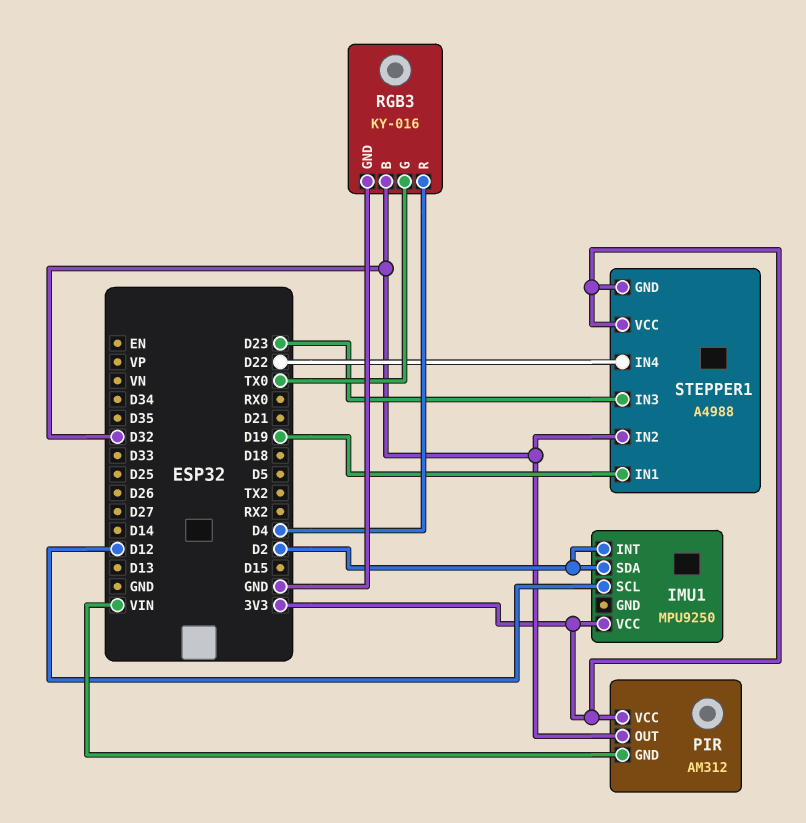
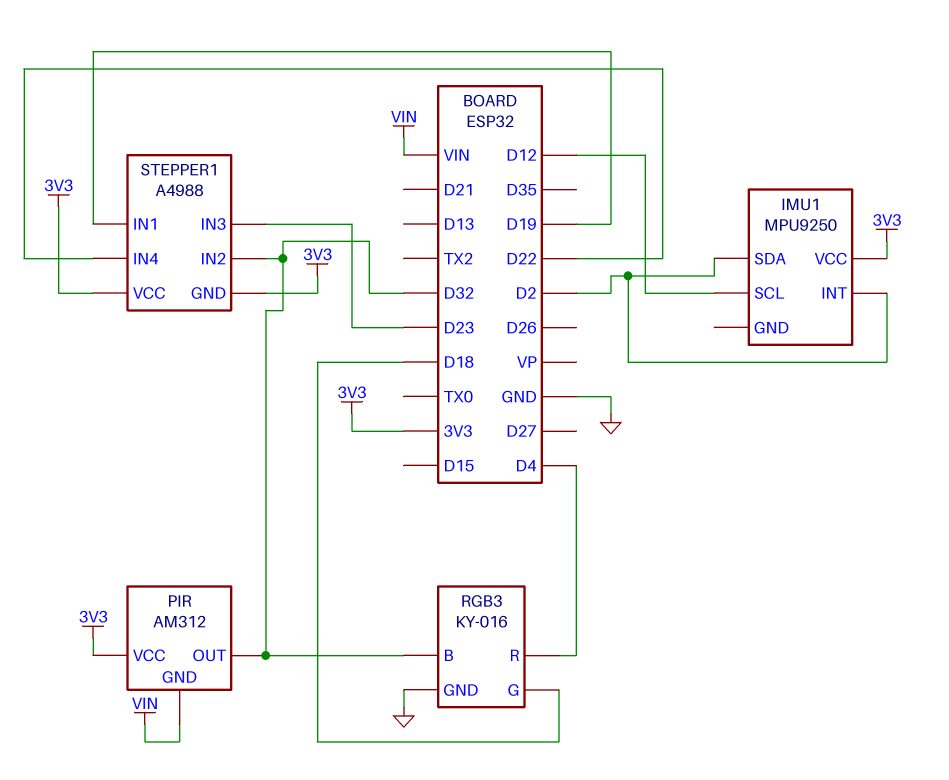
RGB3 pin G: TX0 -> D18

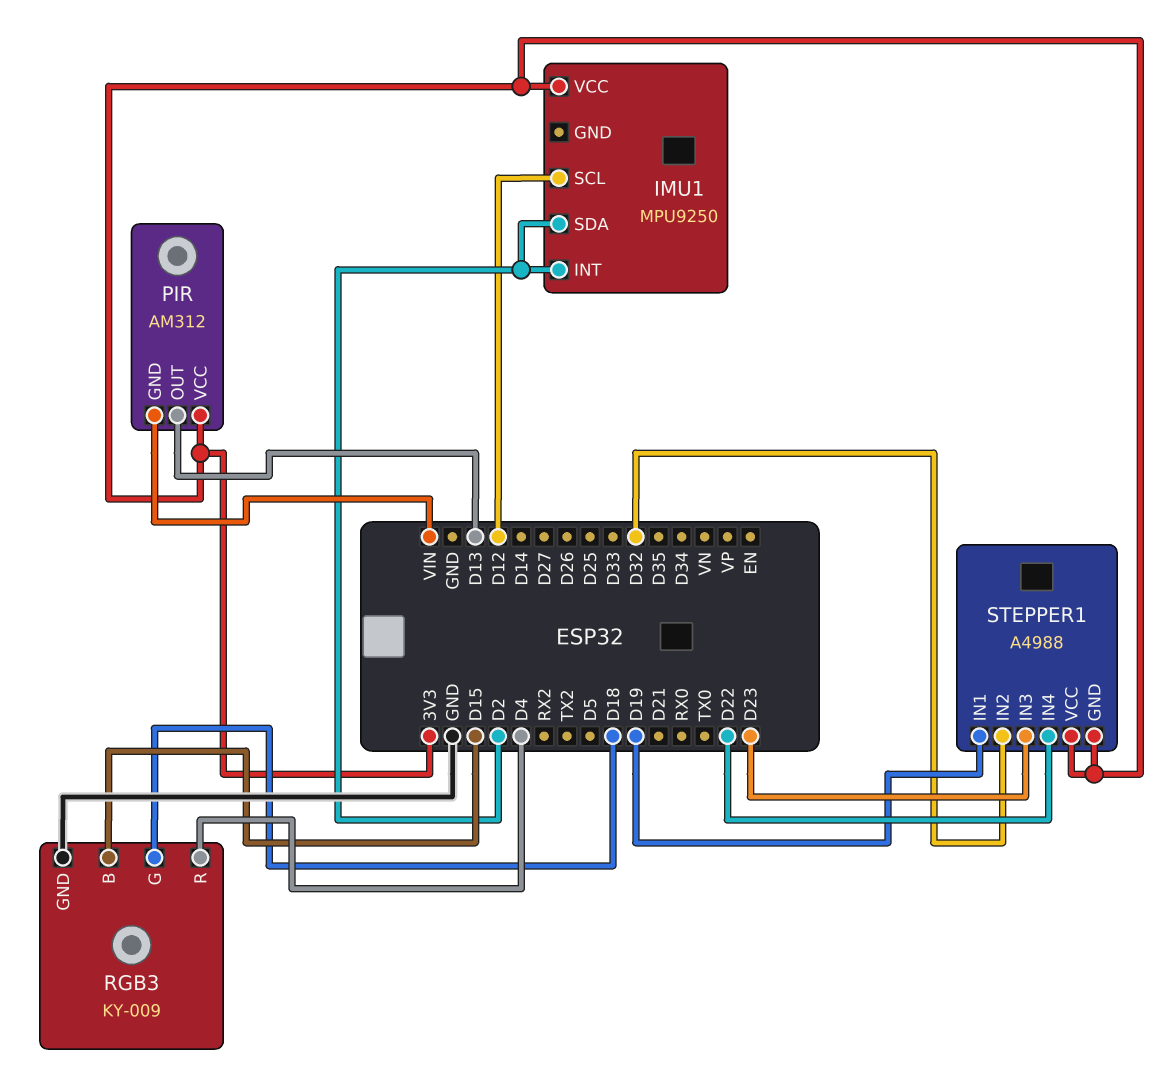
PIR pin OUT: D32 -> D13
RGB3: KY-016 -> KY-009
RGB3 pin B: D32 -> D15

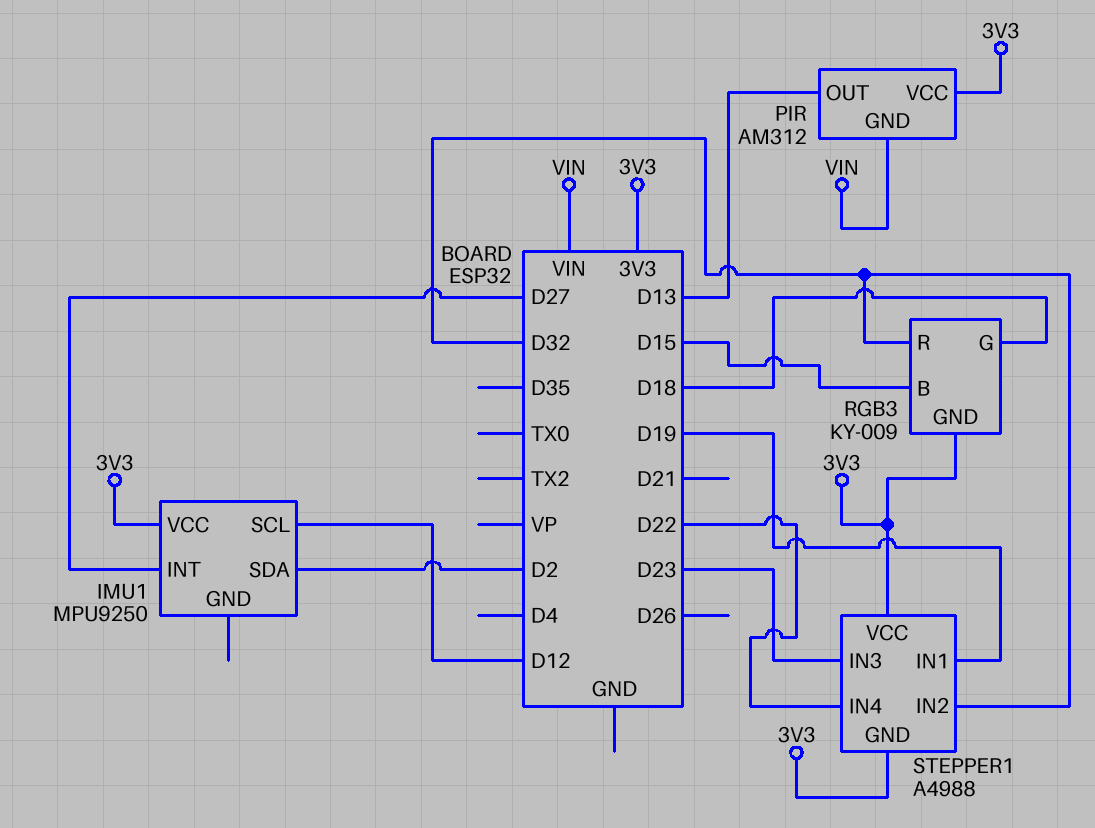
IMU1 pin INT: D2 -> D27
RGB3 pin GND: GND -> 3V3
RGB3 pin R: D4 -> D32

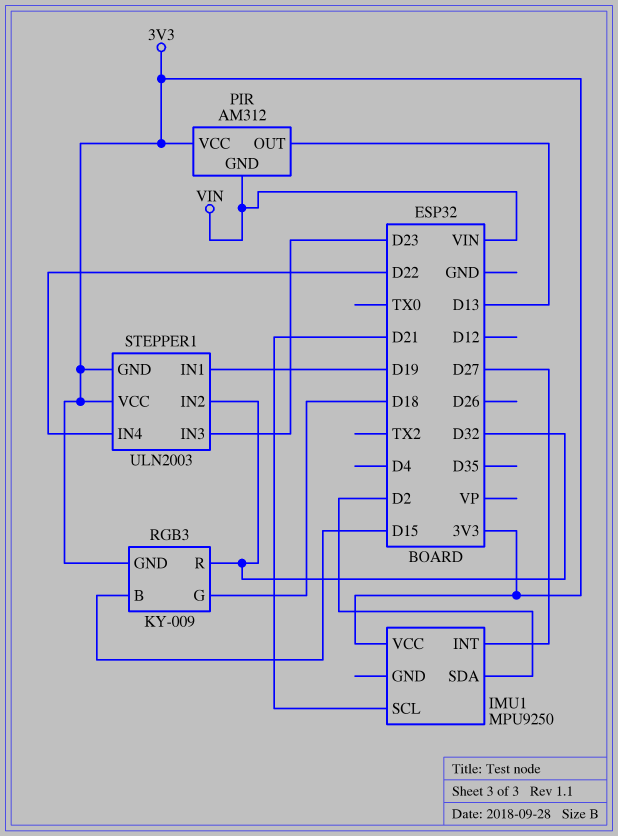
IMU1 pin SCL: D12 -> D21
STEPPER1: A4988 -> ULN2003

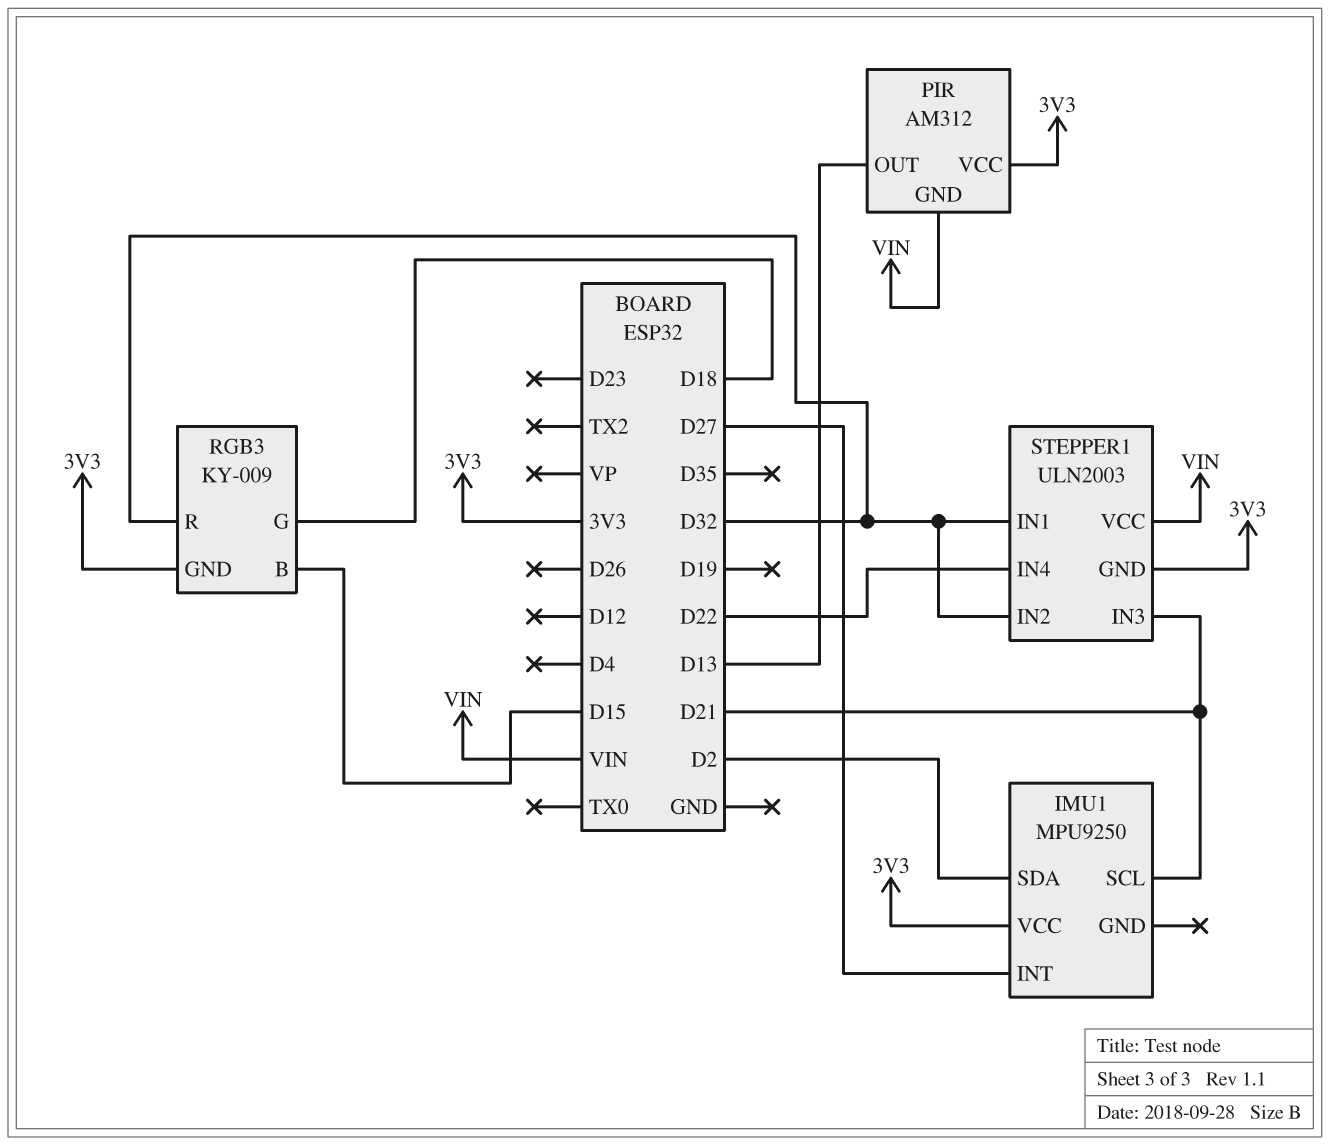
STEPPER1 pin IN1: D19 -> D32
STEPPER1 pin IN3: D23 -> D21
STEPPER1 pin VCC: 3V3 -> VIN

